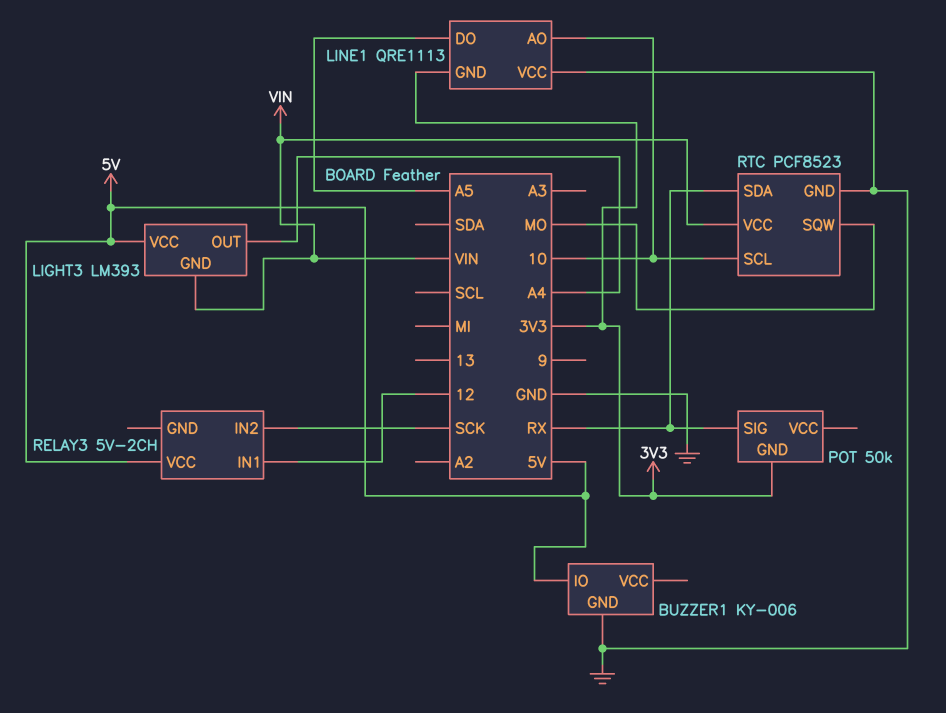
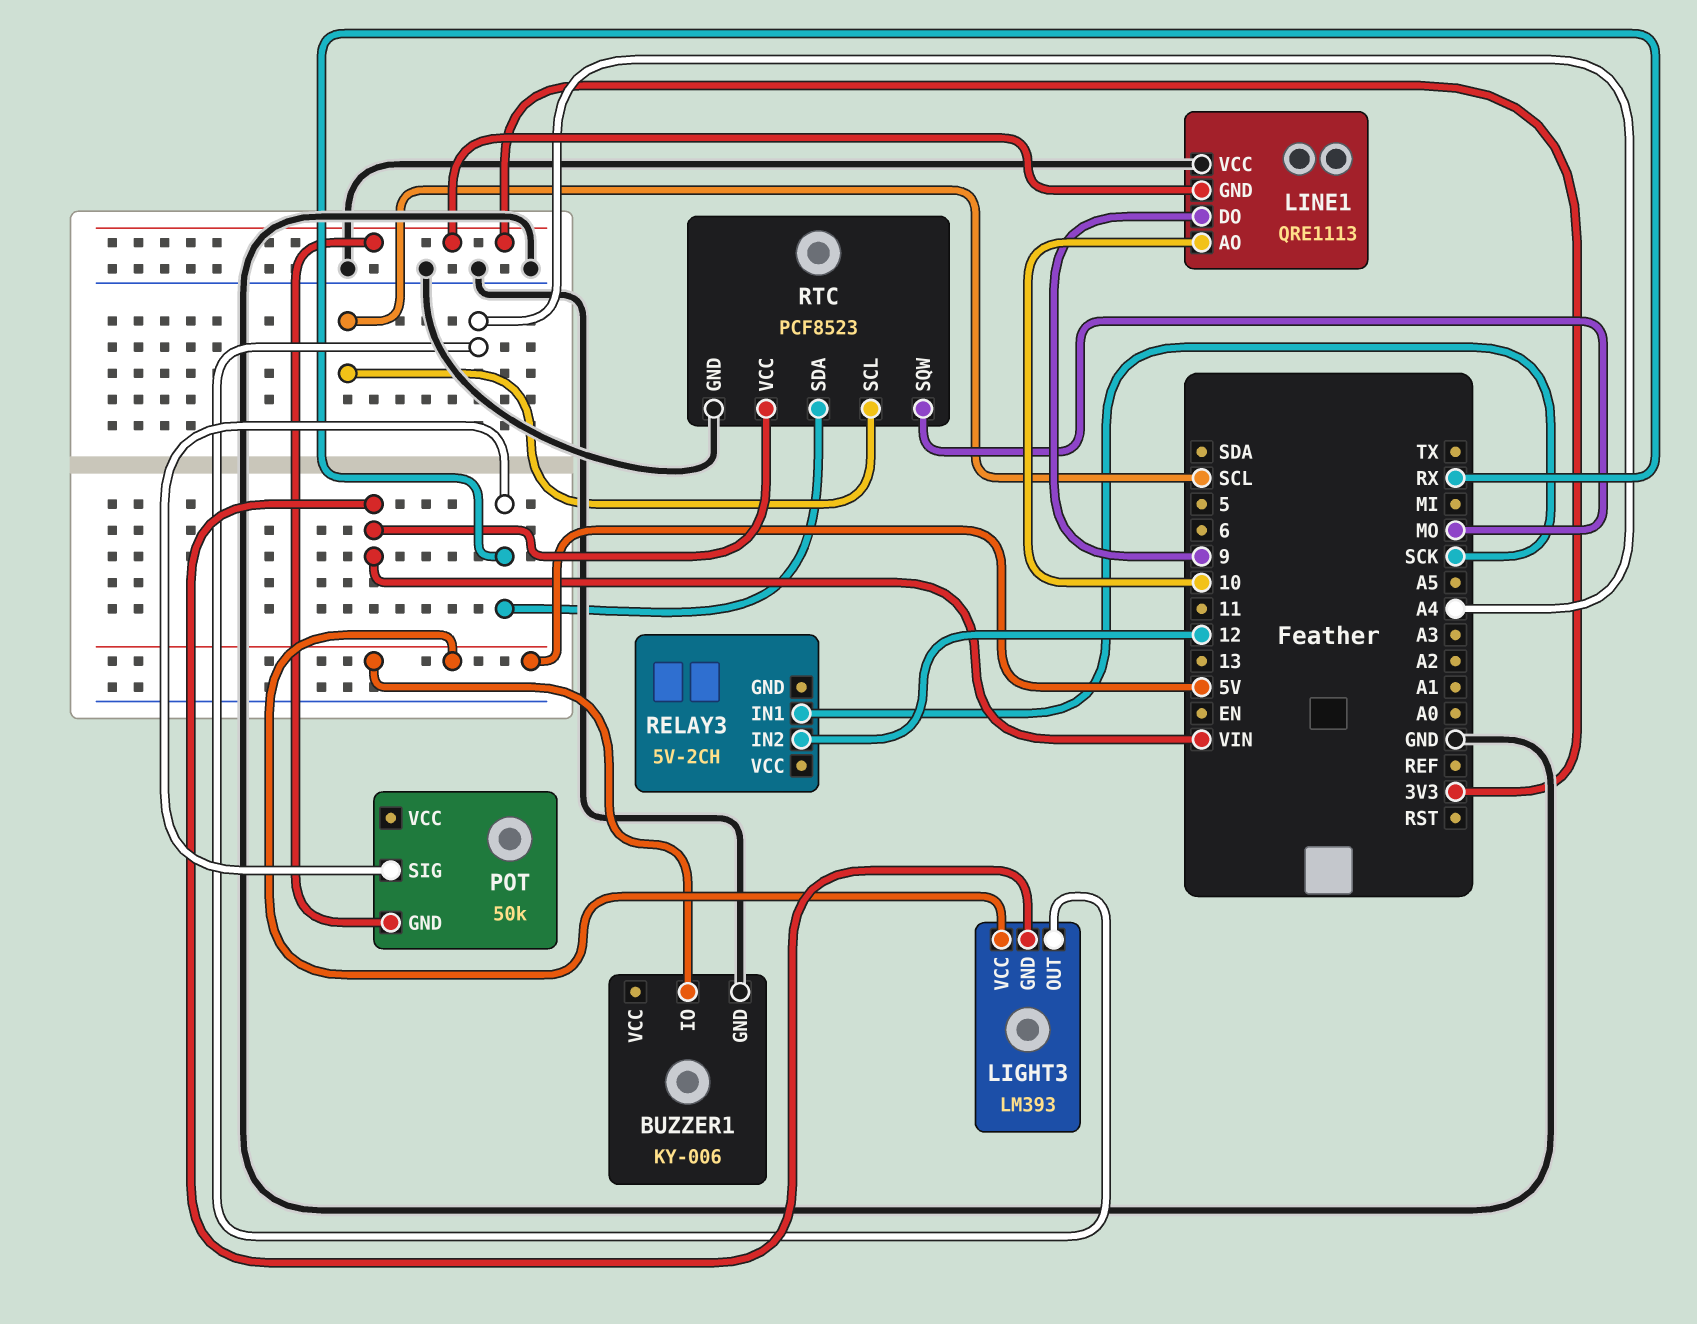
LINE1 pin DO: A5 -> 9
RELAY3 pin IN1: 12 -> SCK
RELAY3 pin IN2: SCK -> 12
RELAY3 pin VCC: 5V -> none
RTC pin SCL: 10 -> SCL

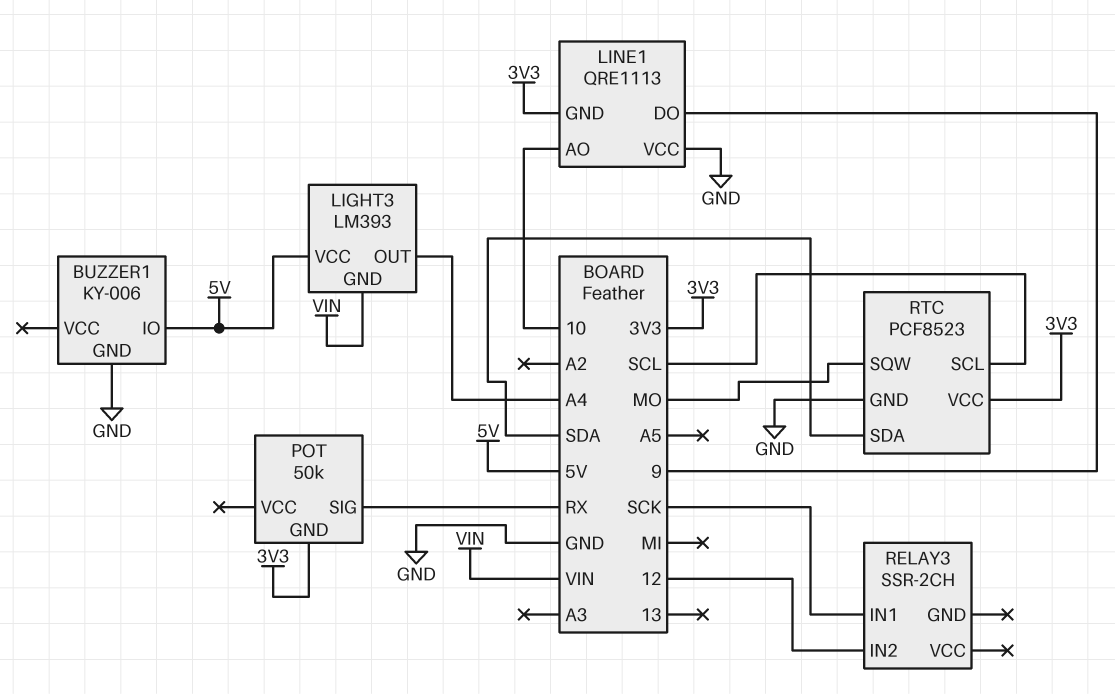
RELAY3: 5V-2CH -> SSR-2CH
RTC pin SDA: RX -> SDA
RTC pin VCC: VIN -> 3V3

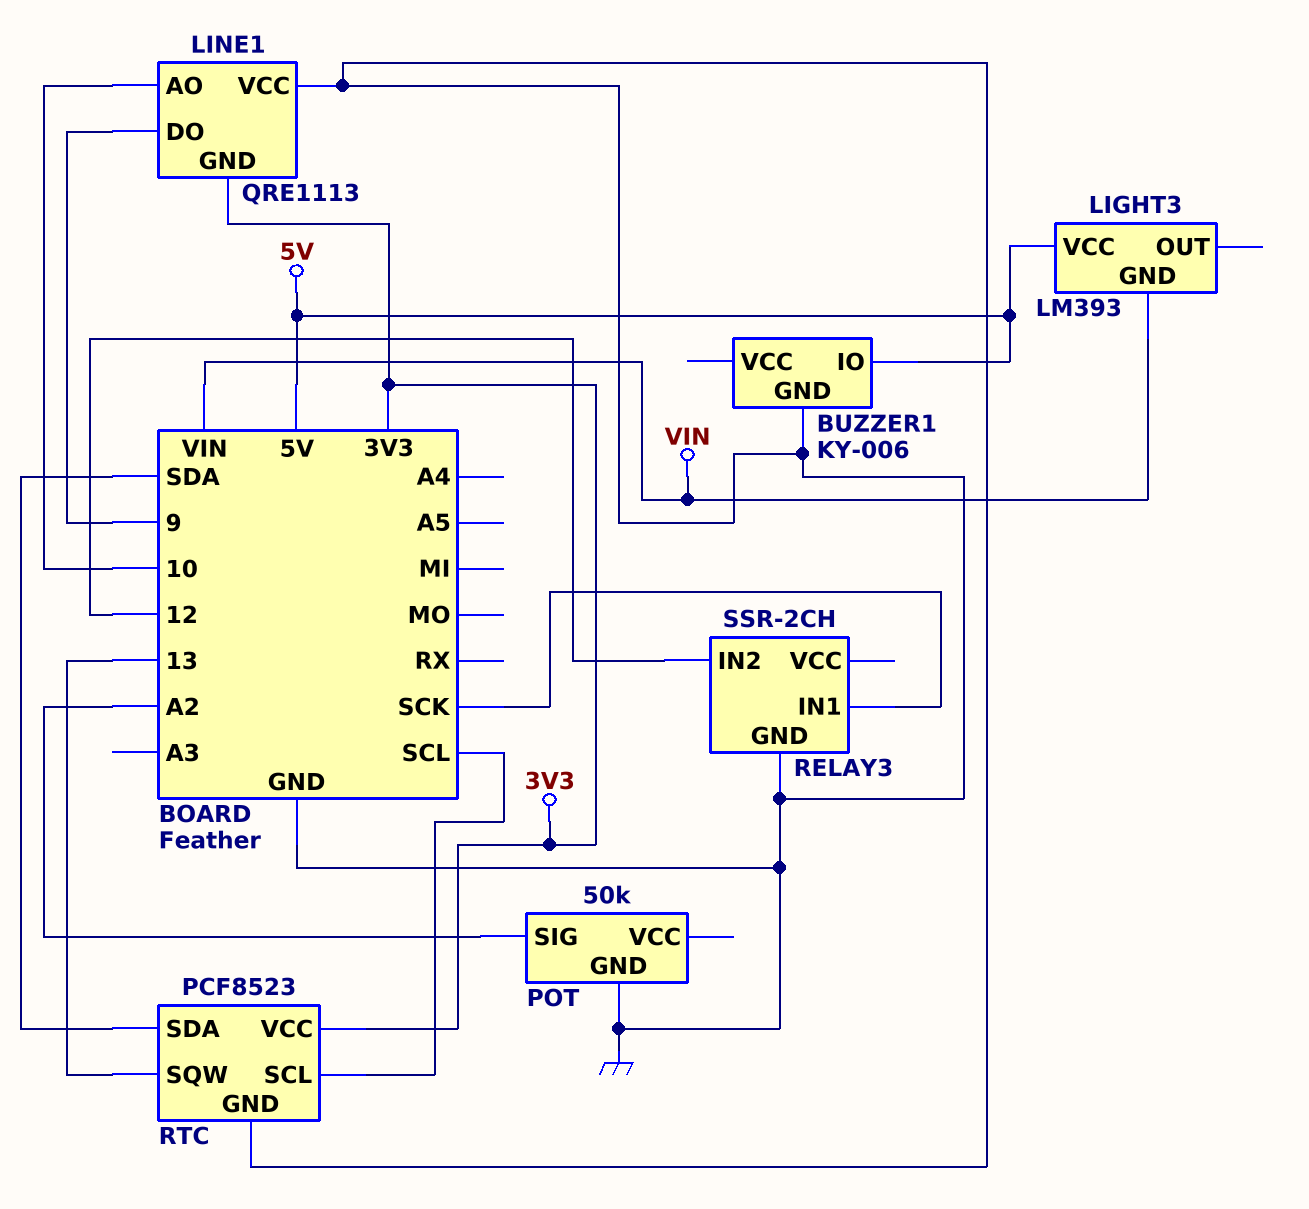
LIGHT3 pin OUT: A4 -> none
POT pin GND: 3V3 -> GND
POT pin SIG: RX -> A2
RELAY3 pin GND: none -> GND
RTC pin SQW: MO -> 13

